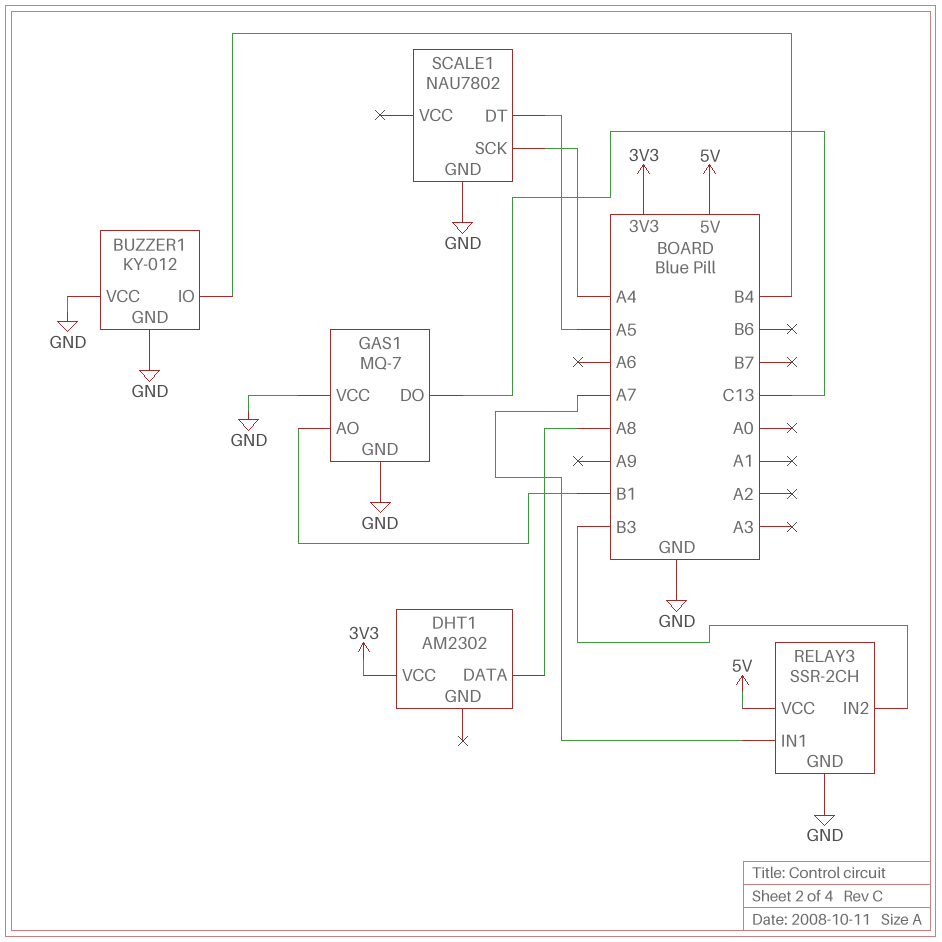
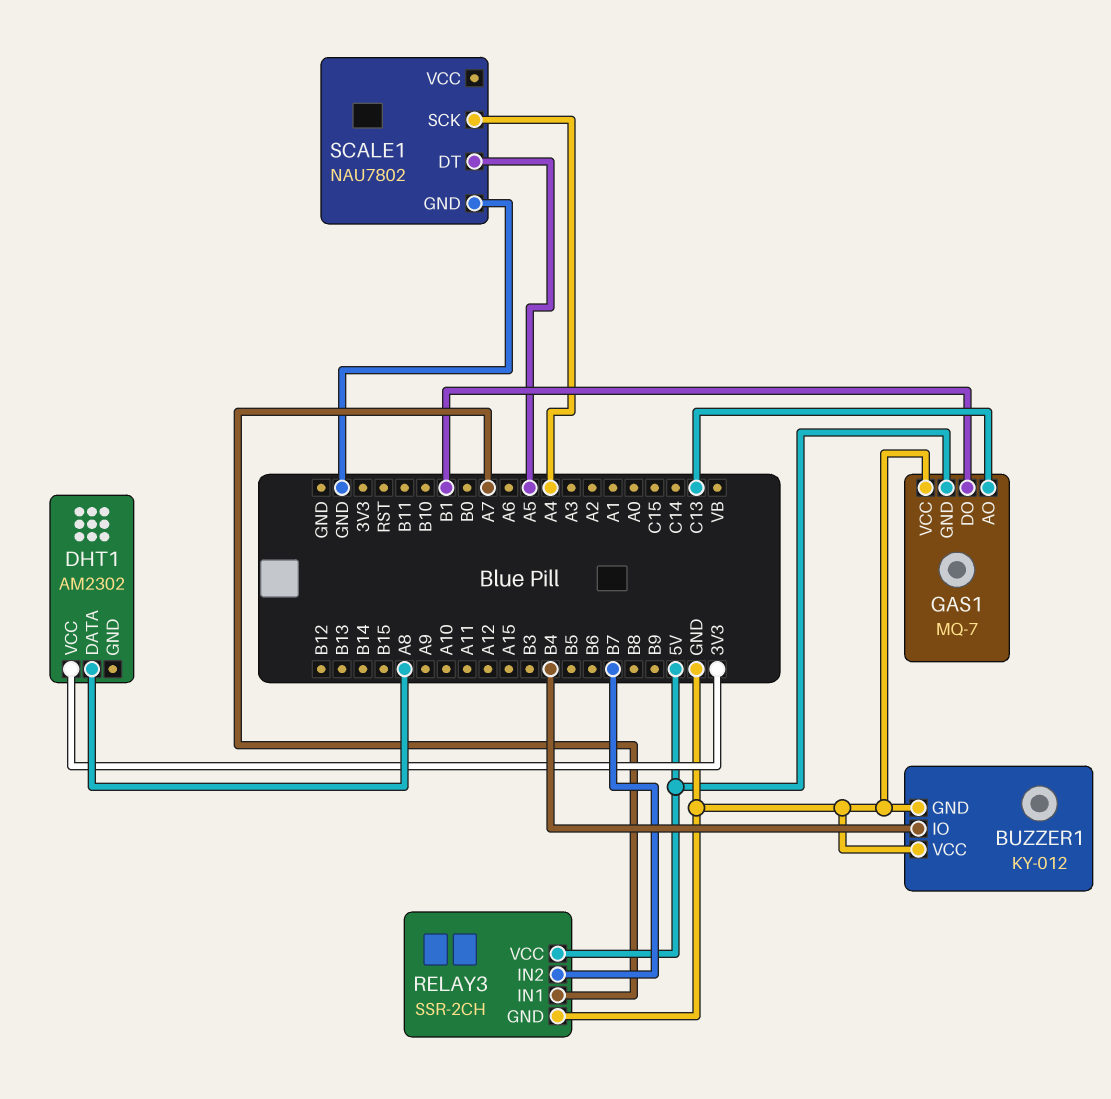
GAS1 pin AO: B1 -> C13
GAS1 pin DO: C13 -> B1
GAS1 pin GND: GND -> 5V
RELAY3 pin IN2: B3 -> B7

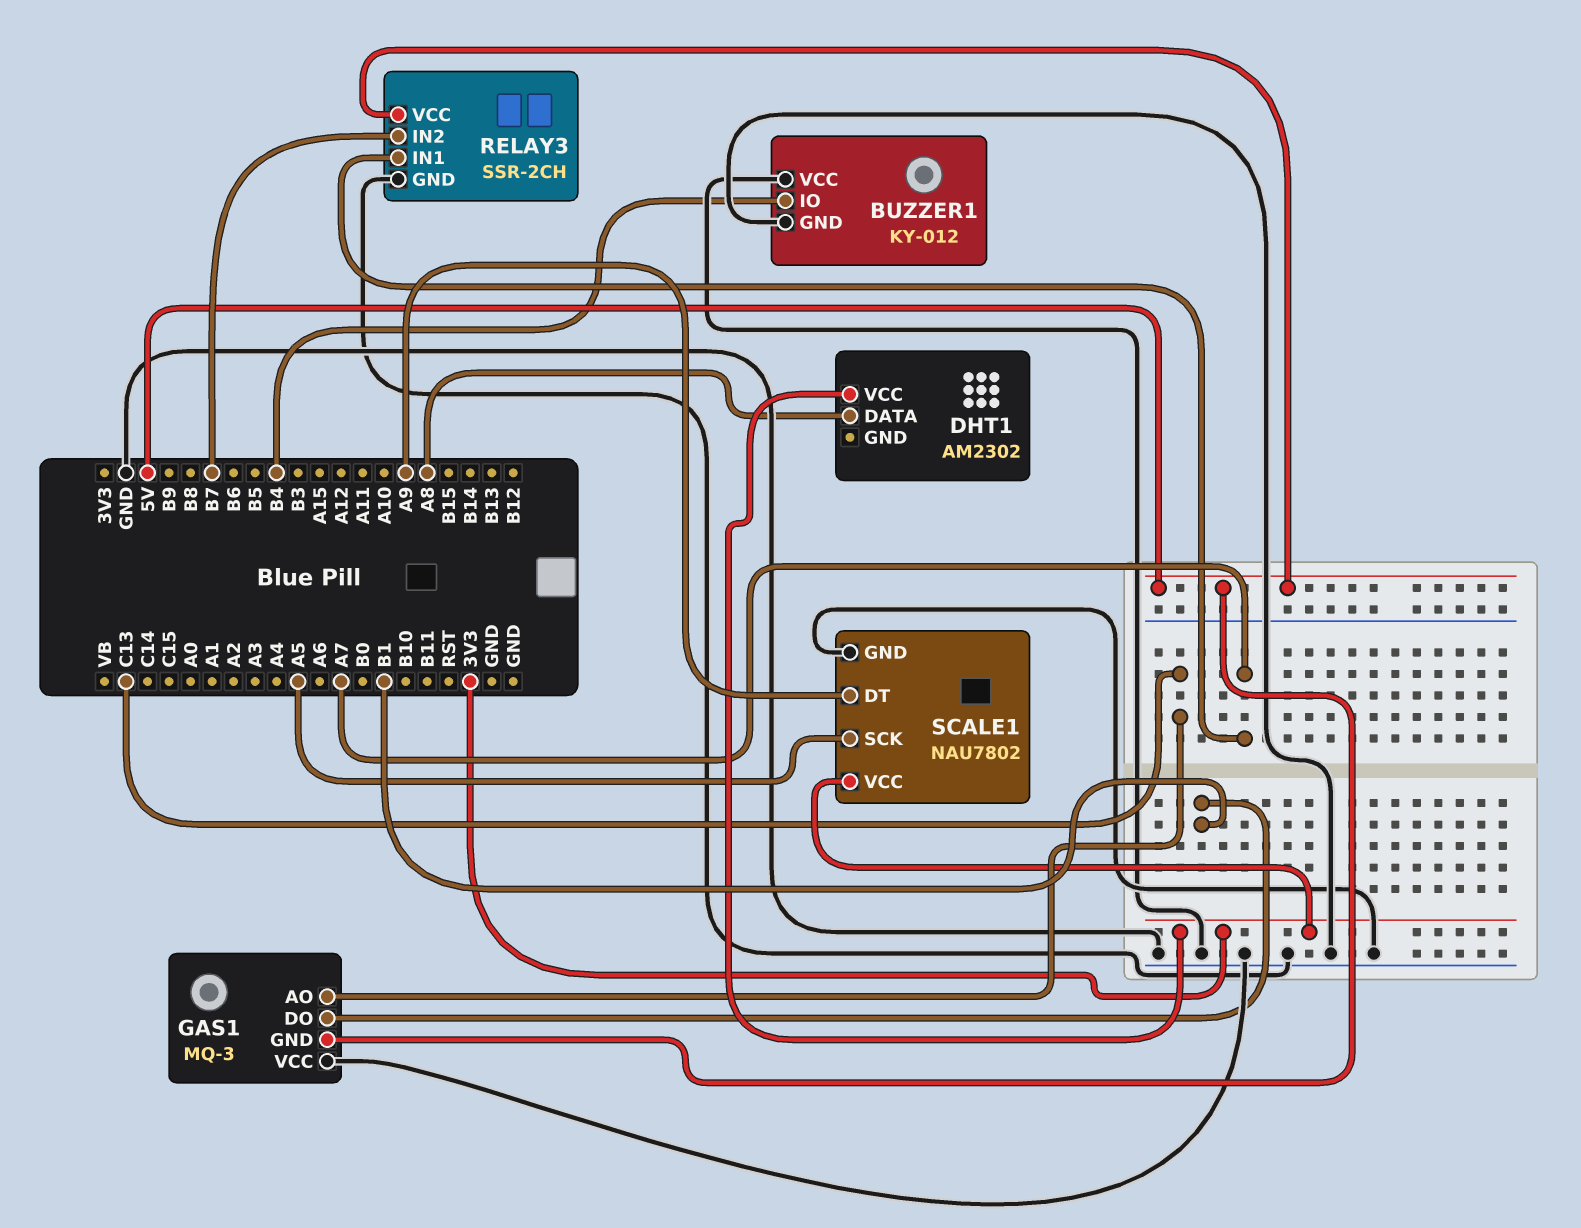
GAS1: MQ-7 -> MQ-3
SCALE1 pin DT: A5 -> A9
SCALE1 pin SCK: A4 -> A5
SCALE1 pin VCC: none -> 3V3

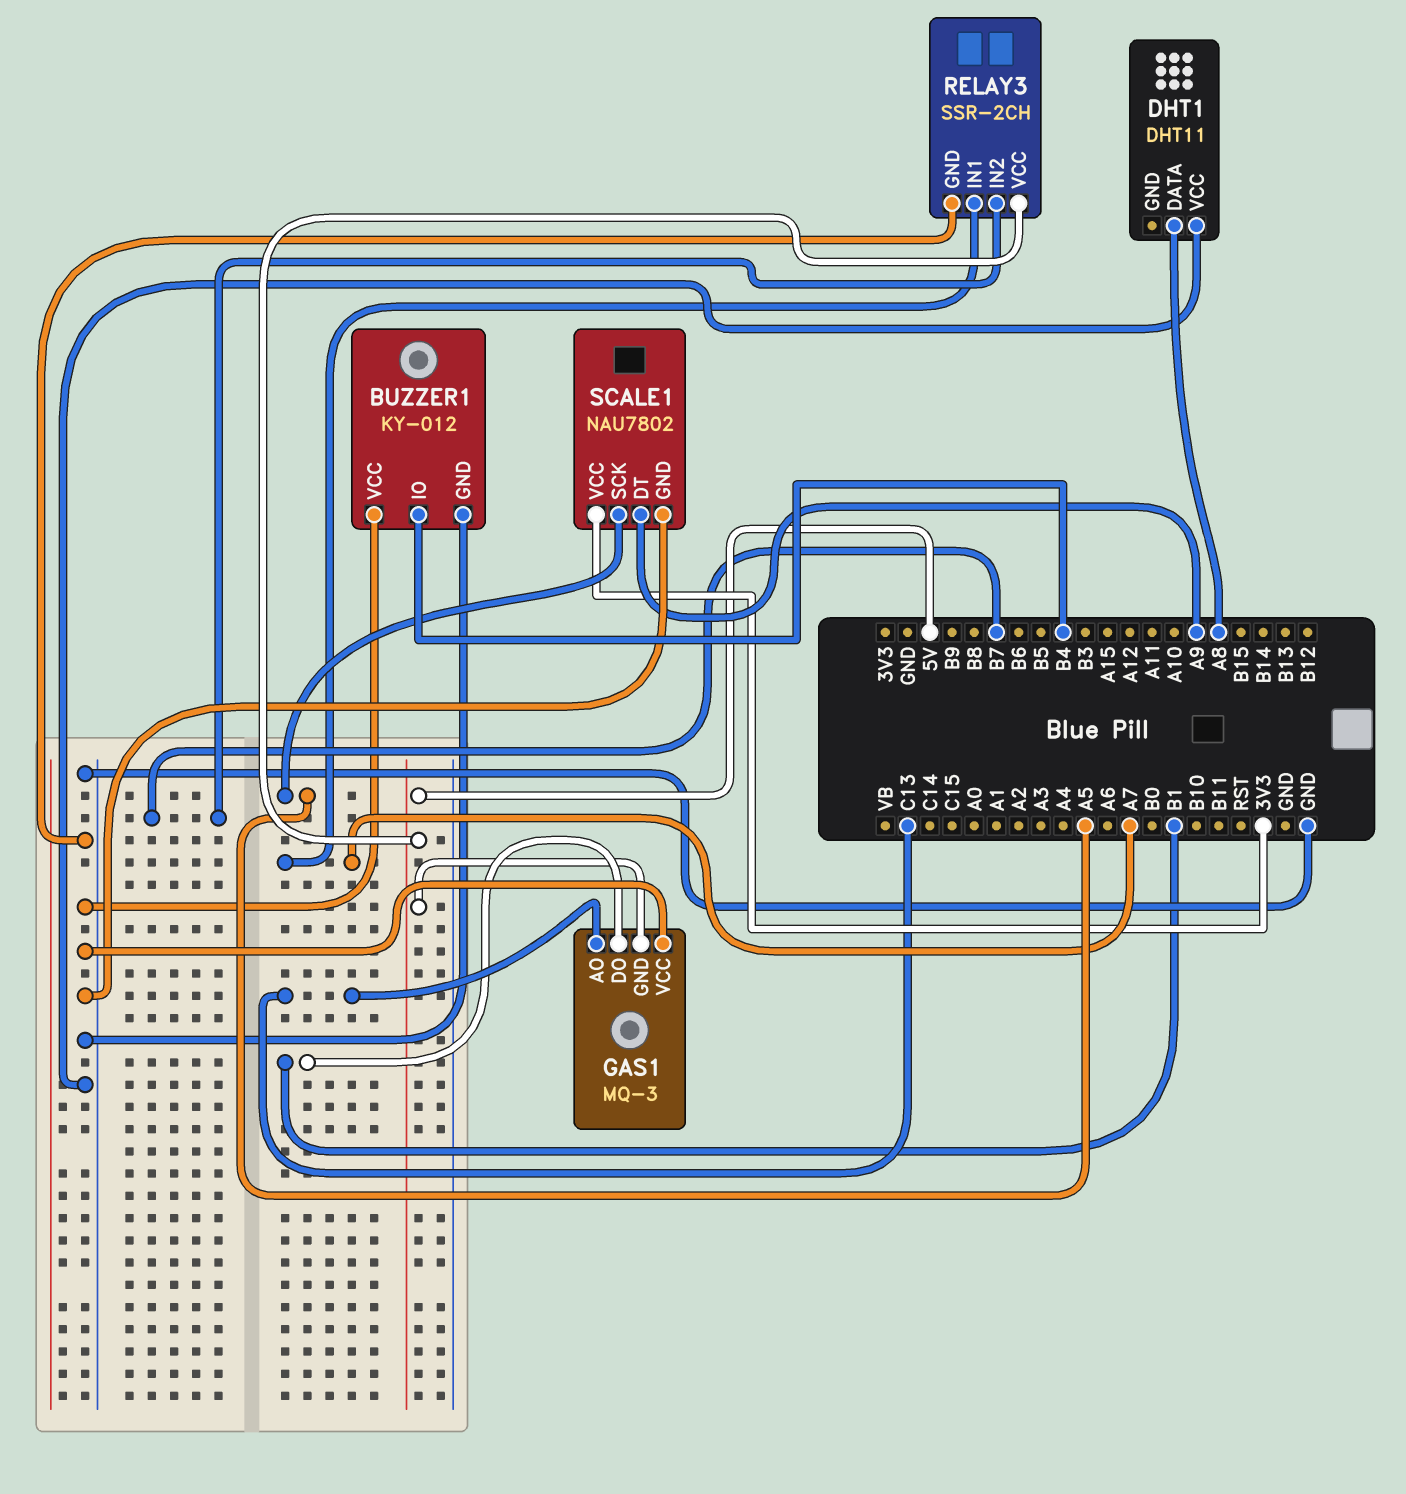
DHT1: AM2302 -> DHT11
DHT1 pin VCC: 3V3 -> GND

